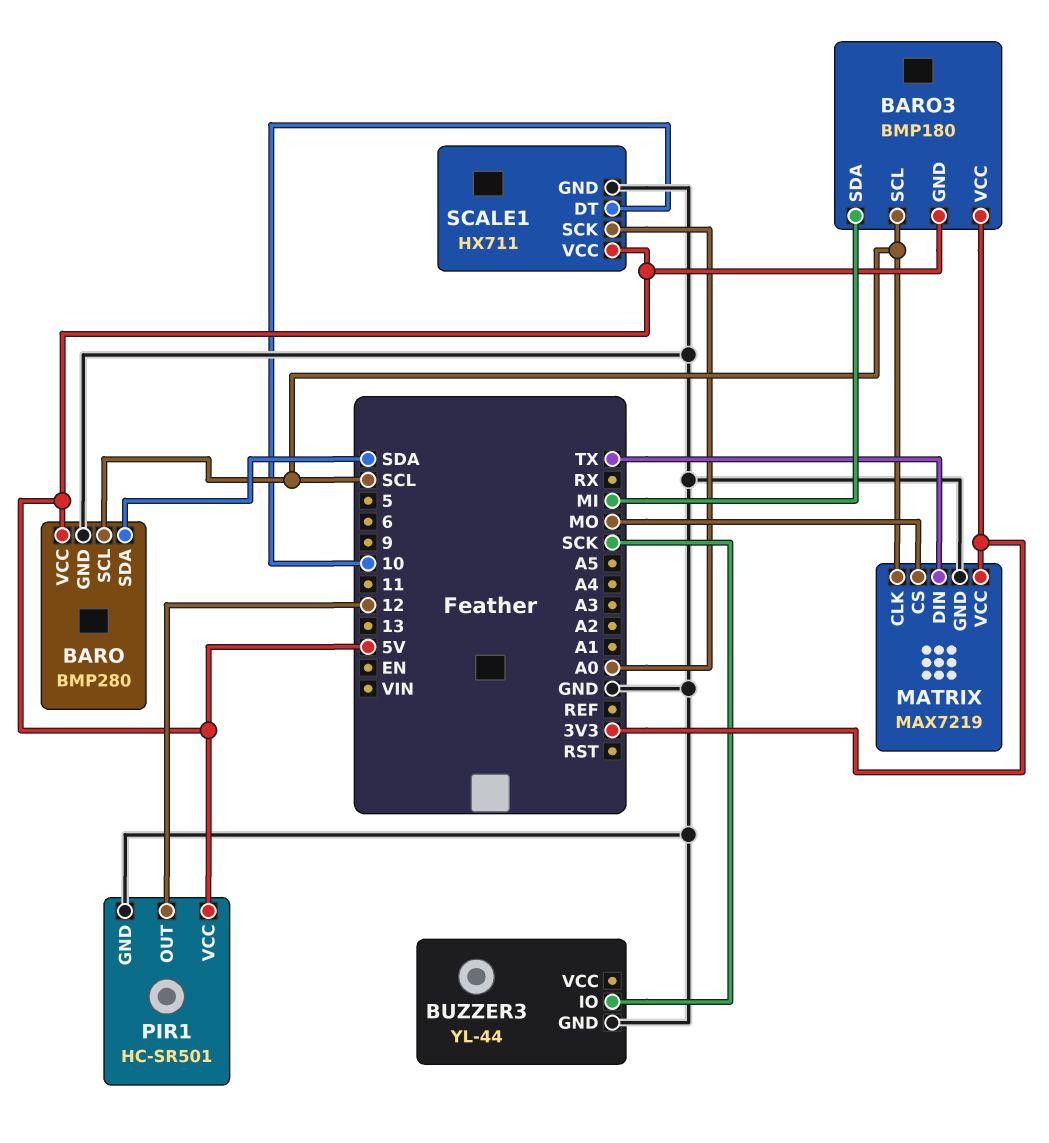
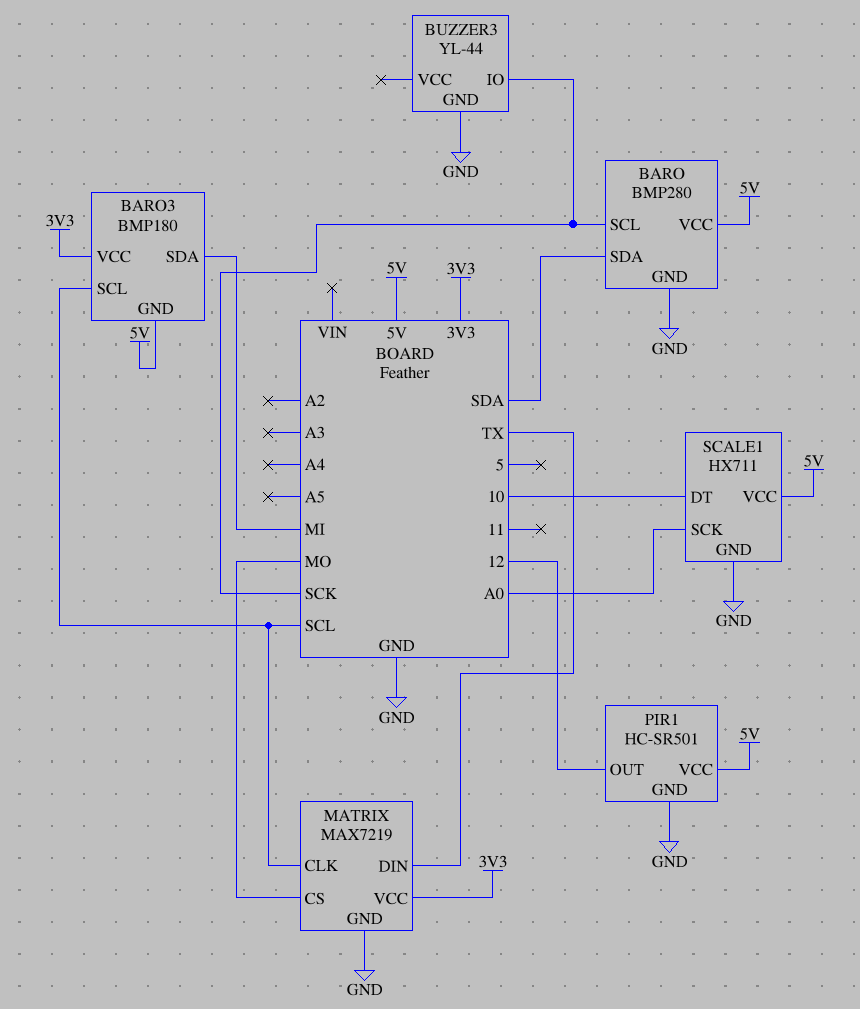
BARO pin SCL: SCL -> SCK

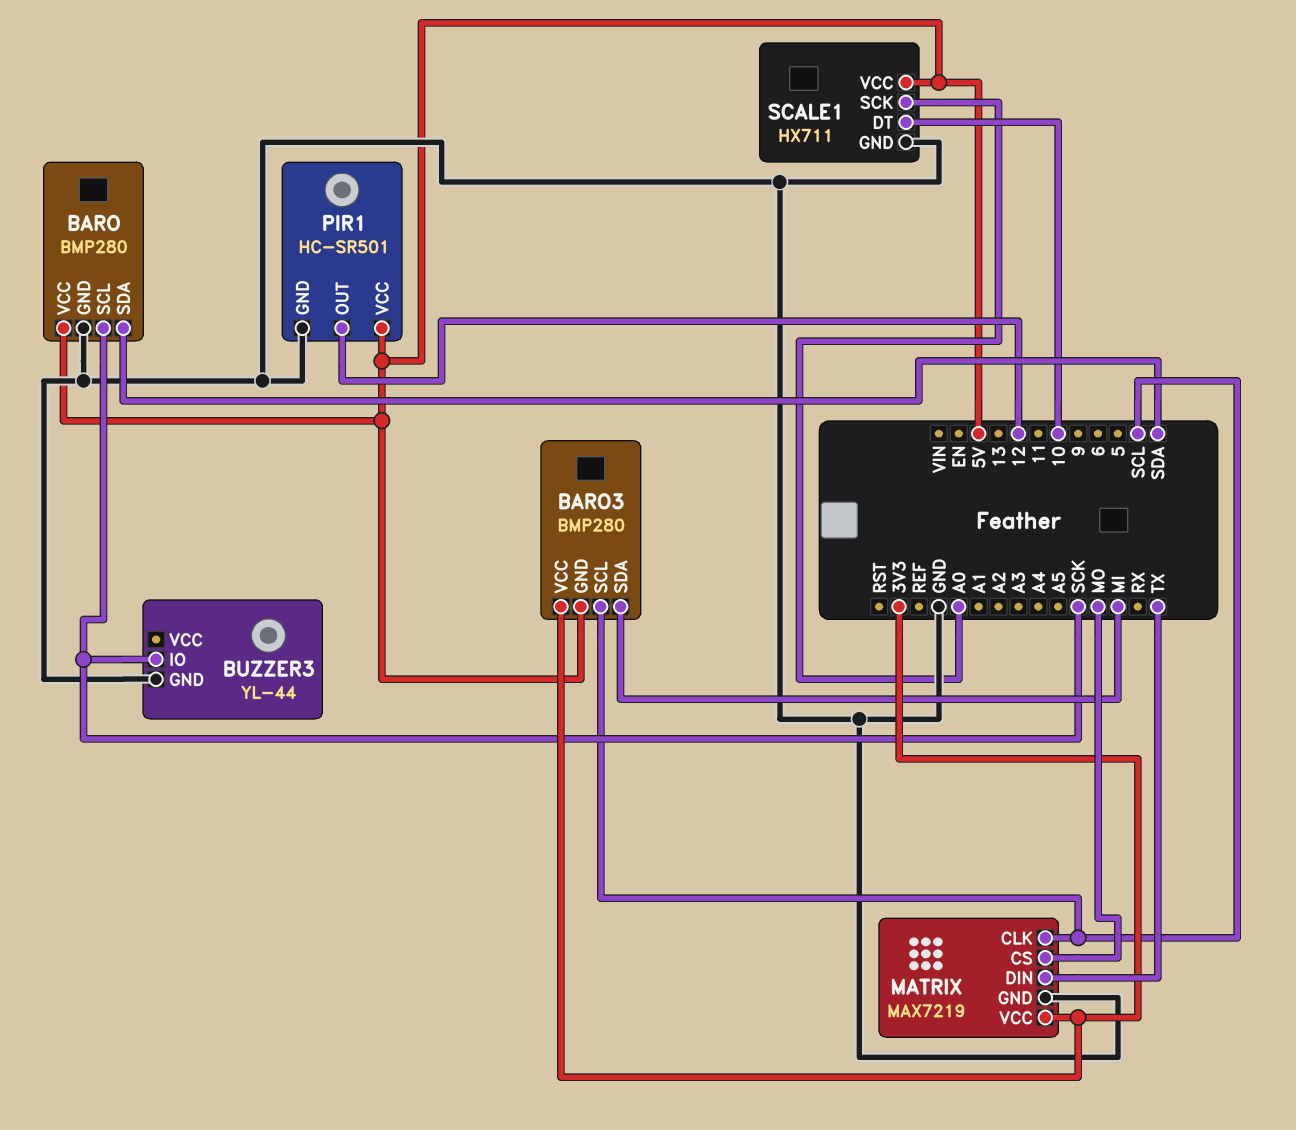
BARO3: BMP180 -> BMP280

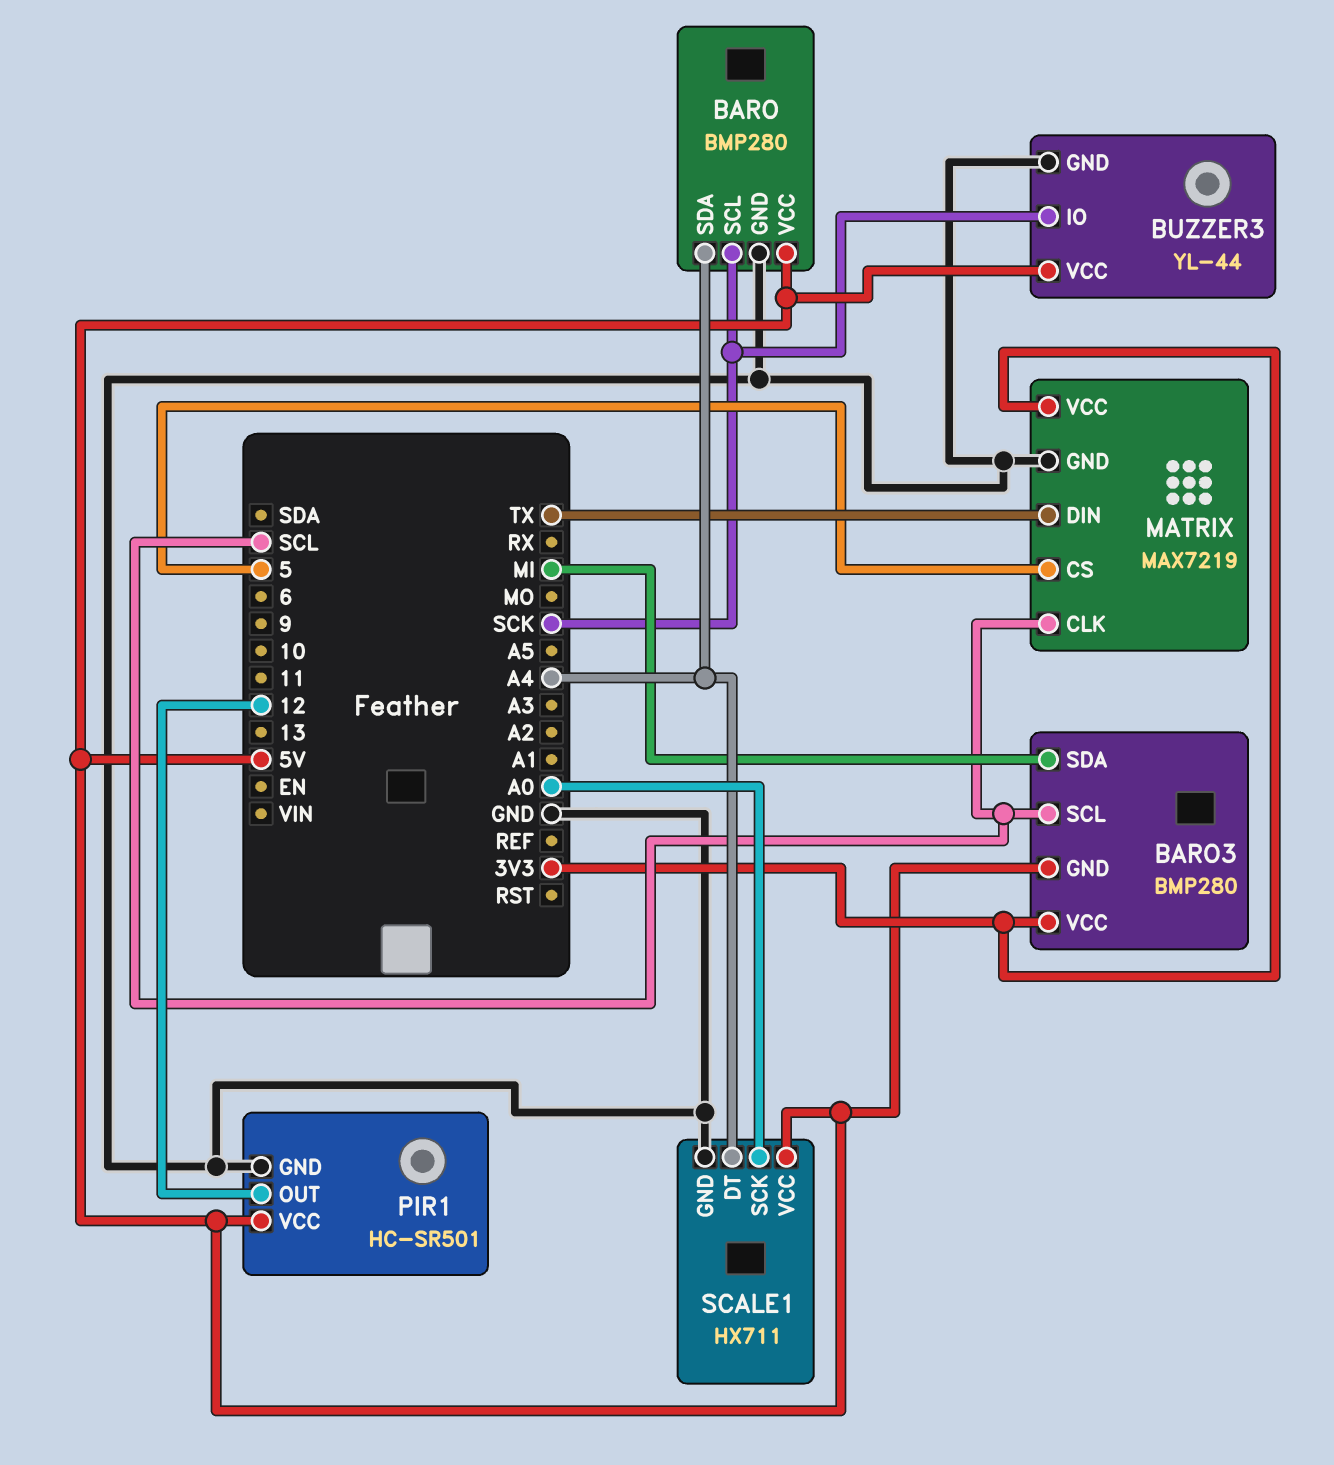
BARO pin SDA: SDA -> A4
BUZZER3 pin VCC: none -> 5V
MATRIX pin CS: MO -> 5
SCALE1 pin DT: 10 -> A4

